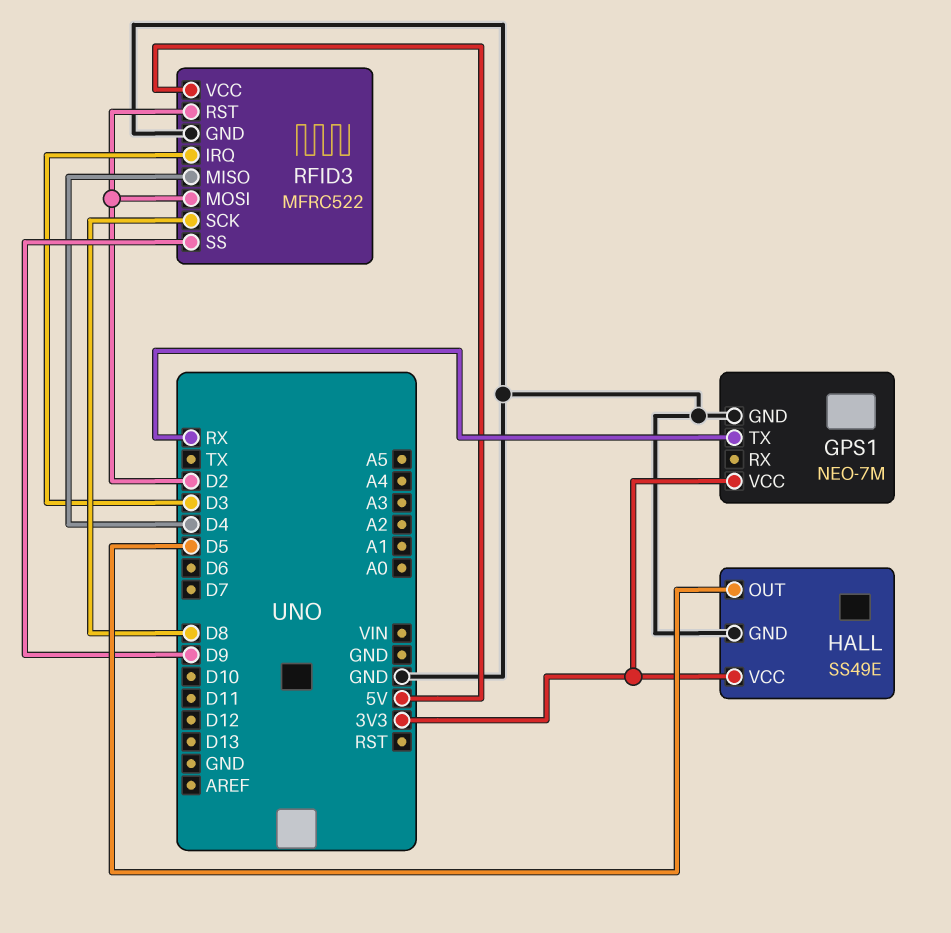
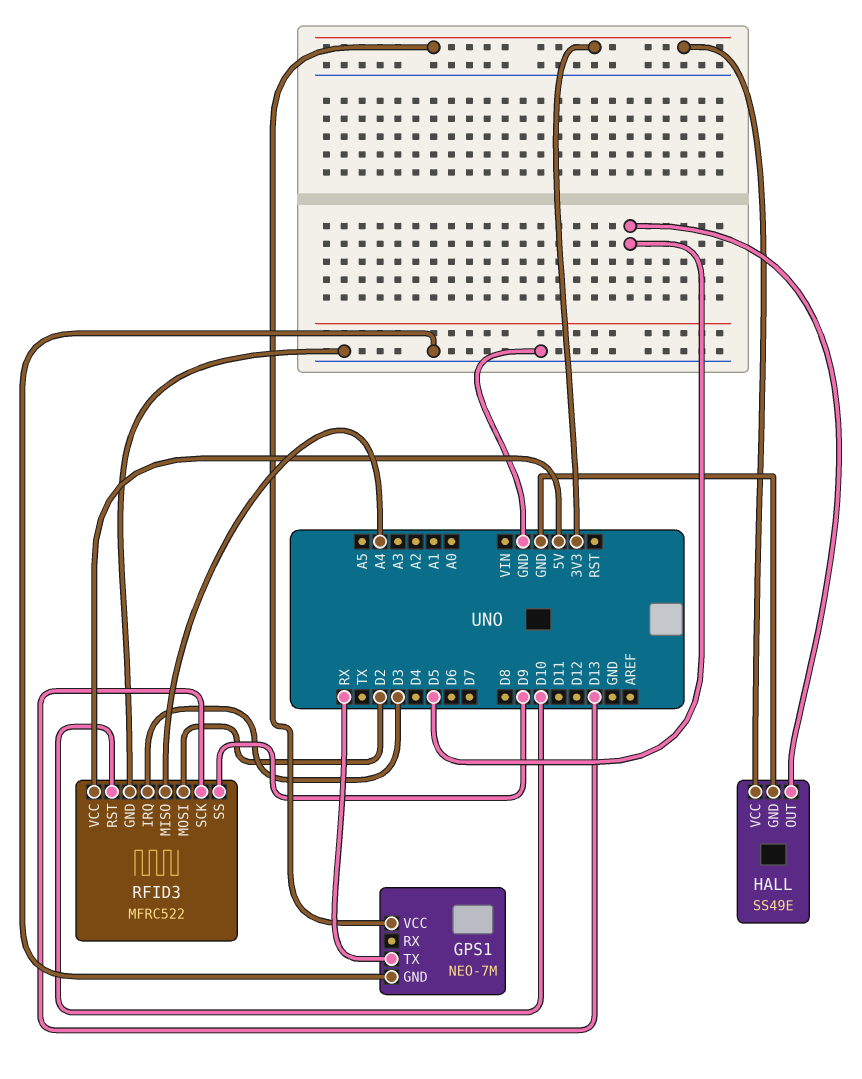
RFID3 pin MISO: D4 -> A4
RFID3 pin RST: D2 -> D10
RFID3 pin SCK: D8 -> D13

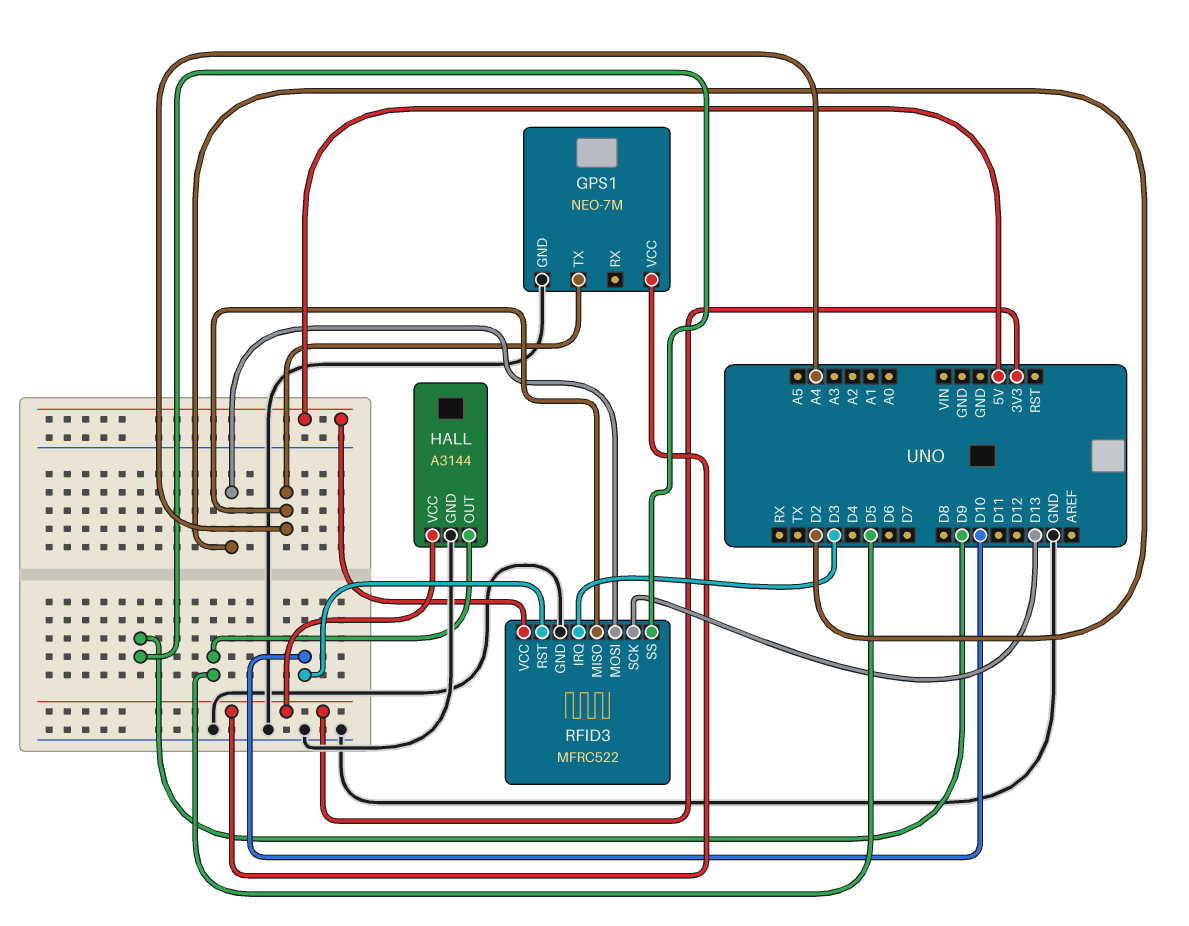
GPS1 pin TX: RX -> A4
HALL: SS49E -> A3144

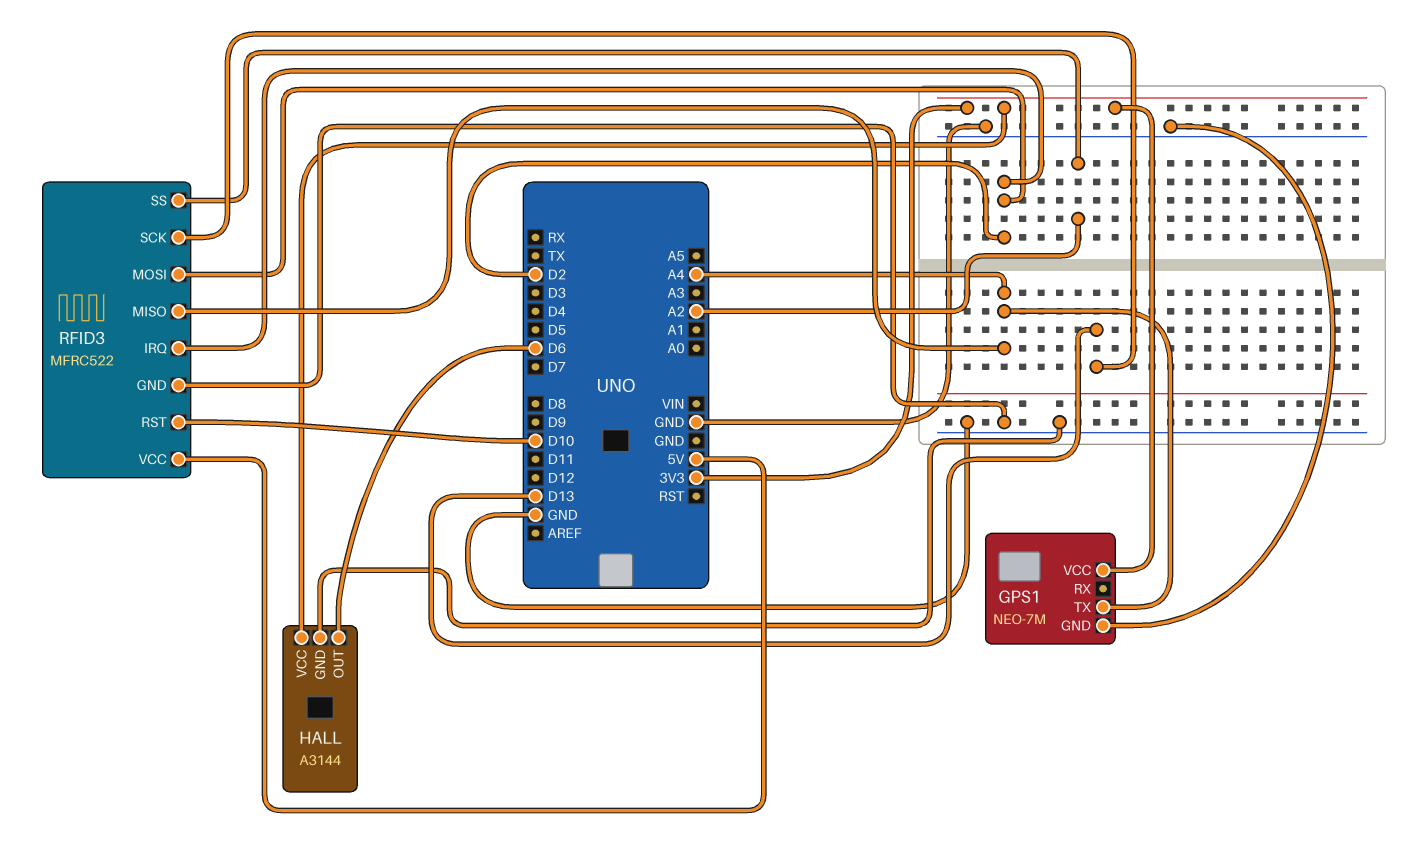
HALL pin OUT: D5 -> D6
RFID3 pin IRQ: D3 -> D2
RFID3 pin SS: D9 -> A2

